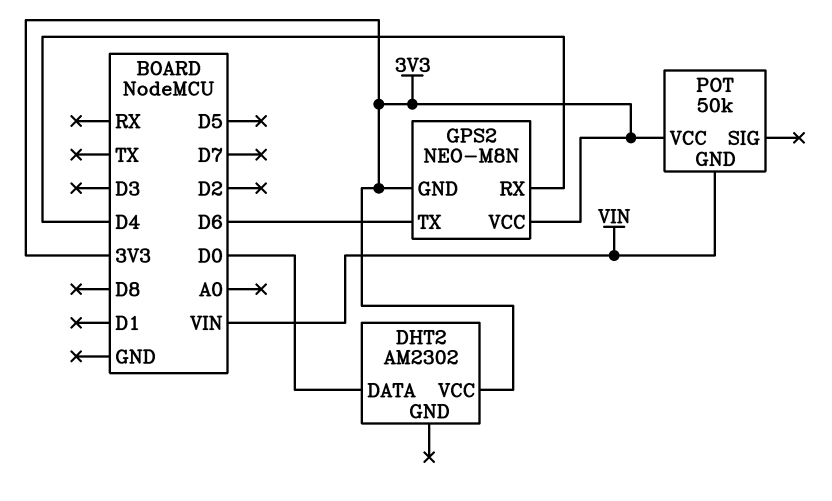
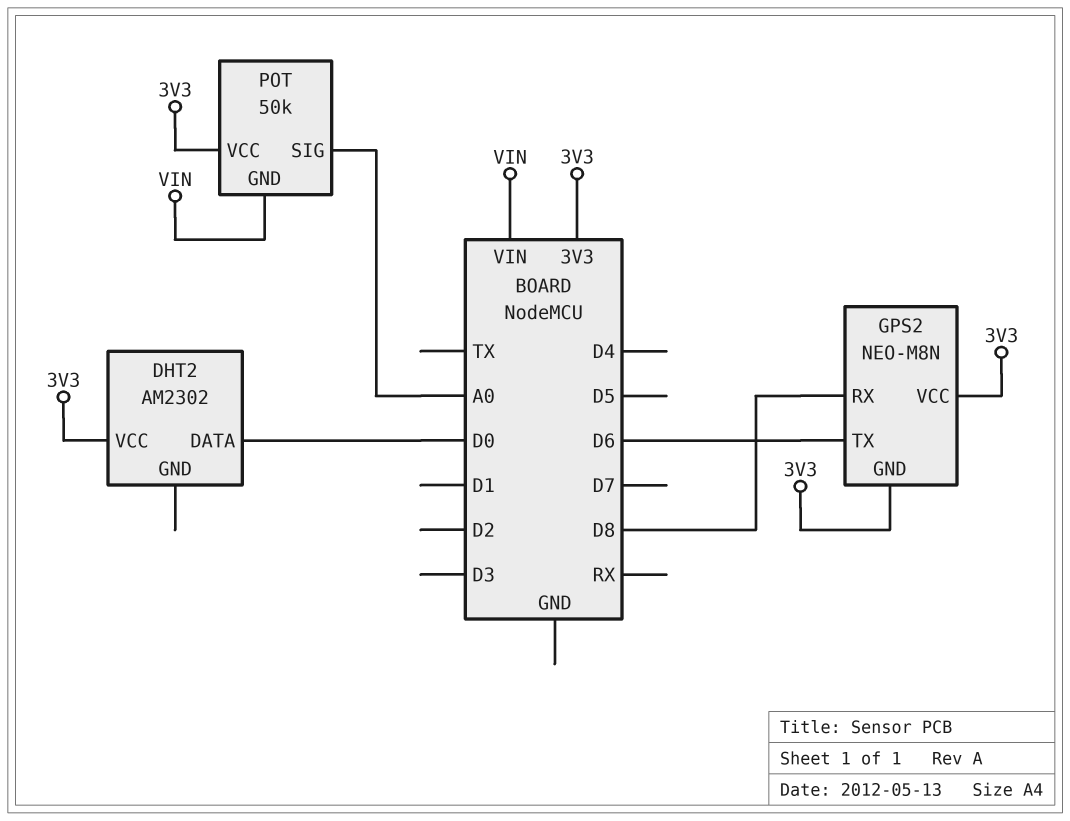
GPS2 pin RX: D4 -> D8
POT pin SIG: none -> A0

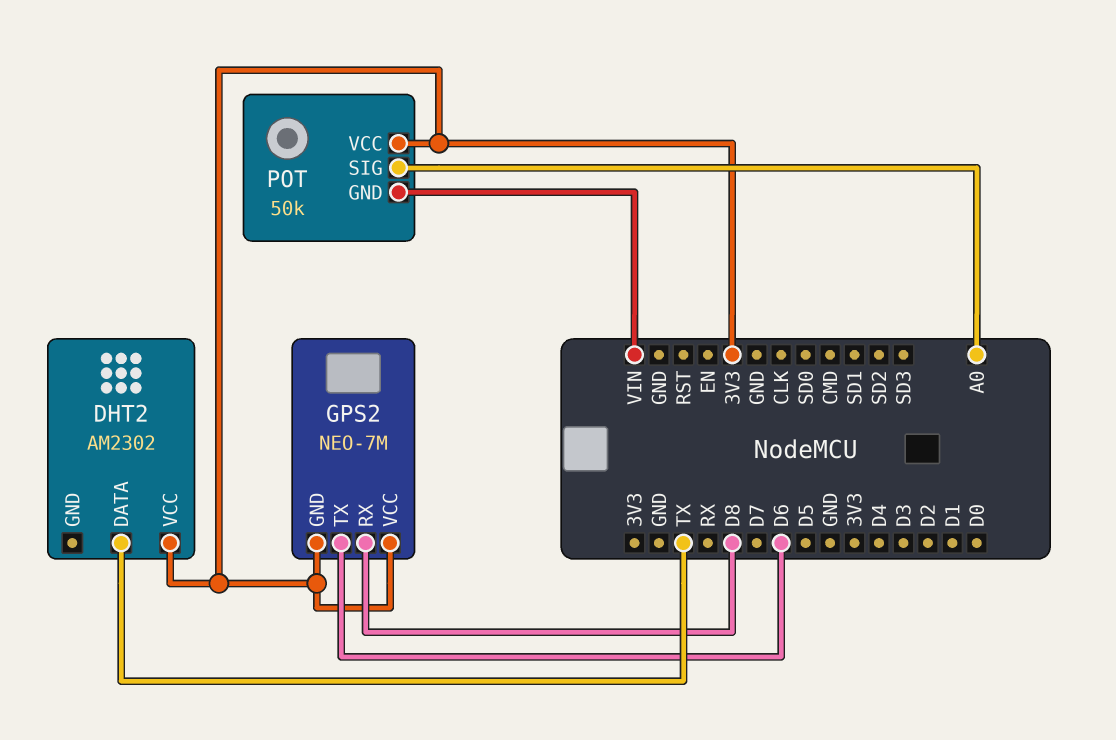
DHT2 pin DATA: D0 -> TX
GPS2: NEO-M8N -> NEO-7M

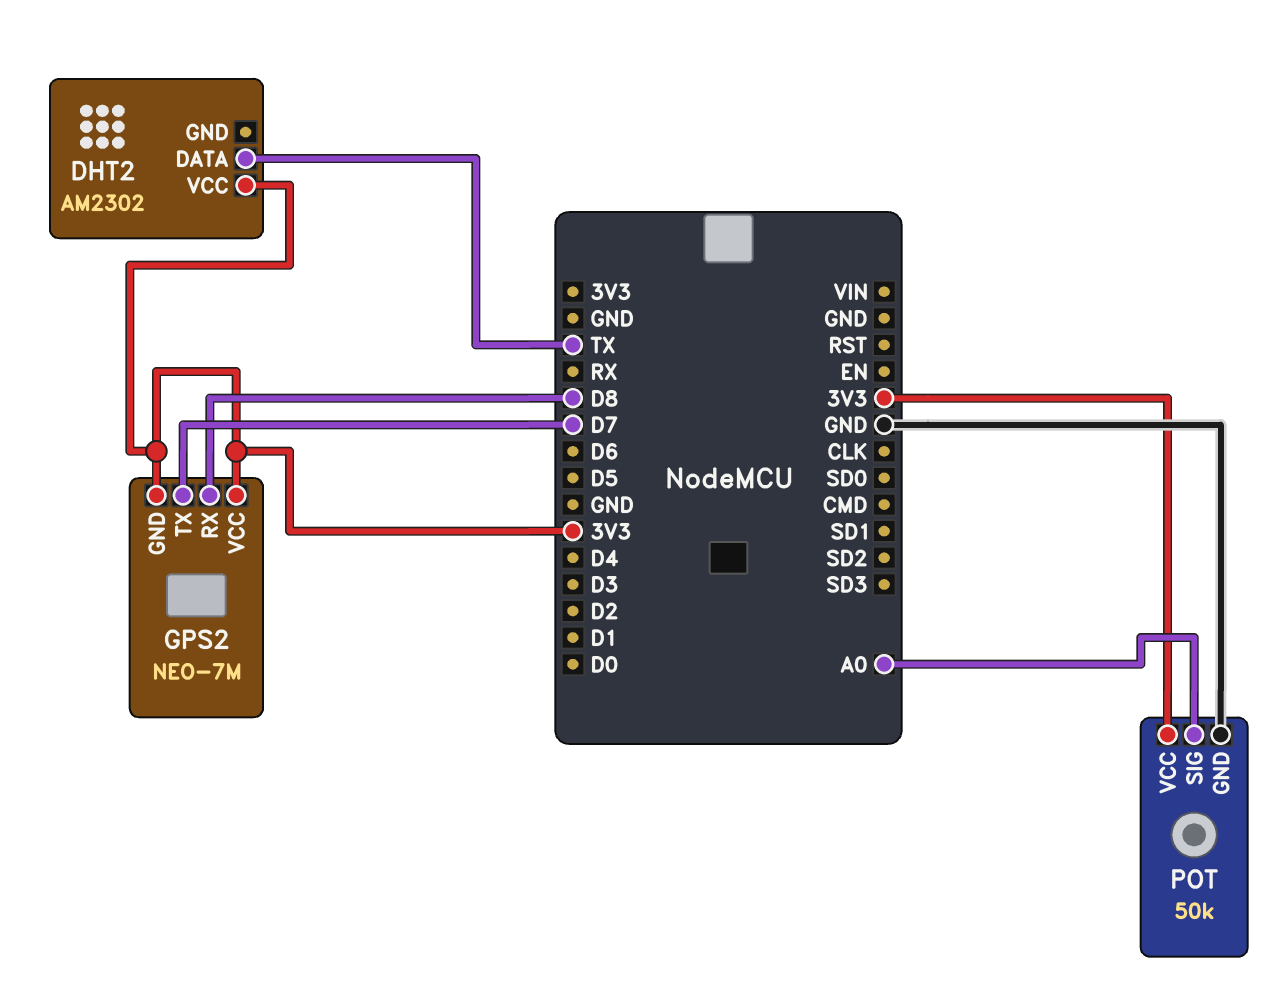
GPS2 pin TX: D6 -> D7
POT pin GND: VIN -> GND

